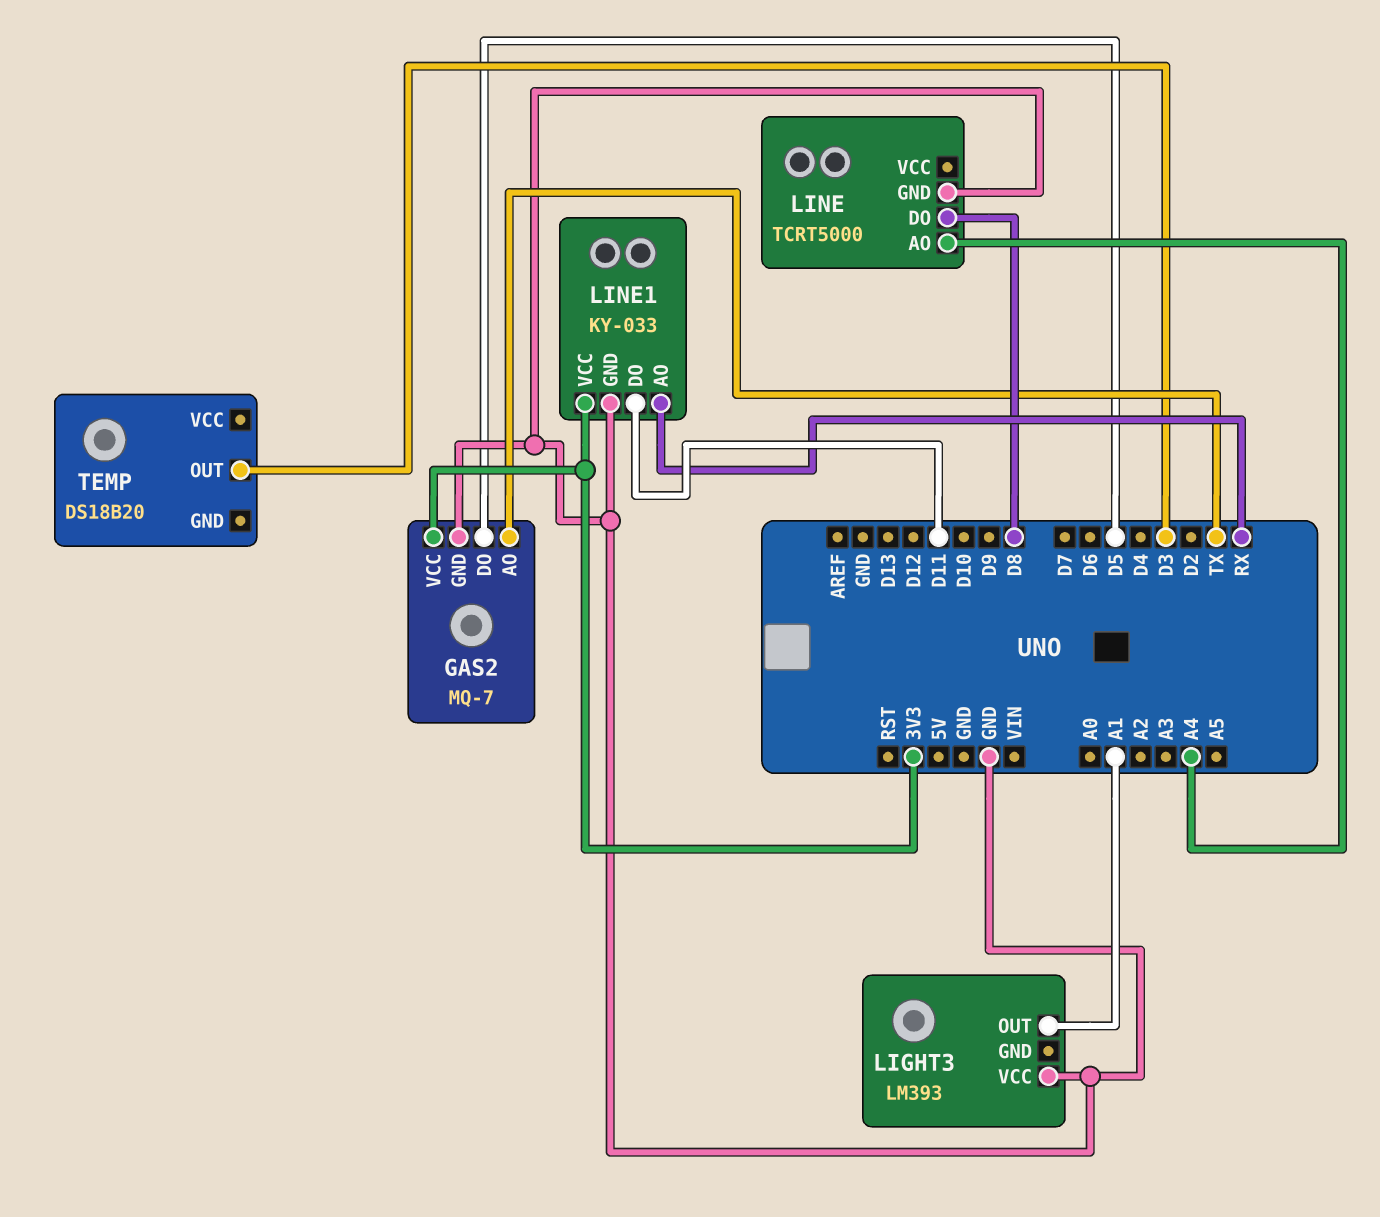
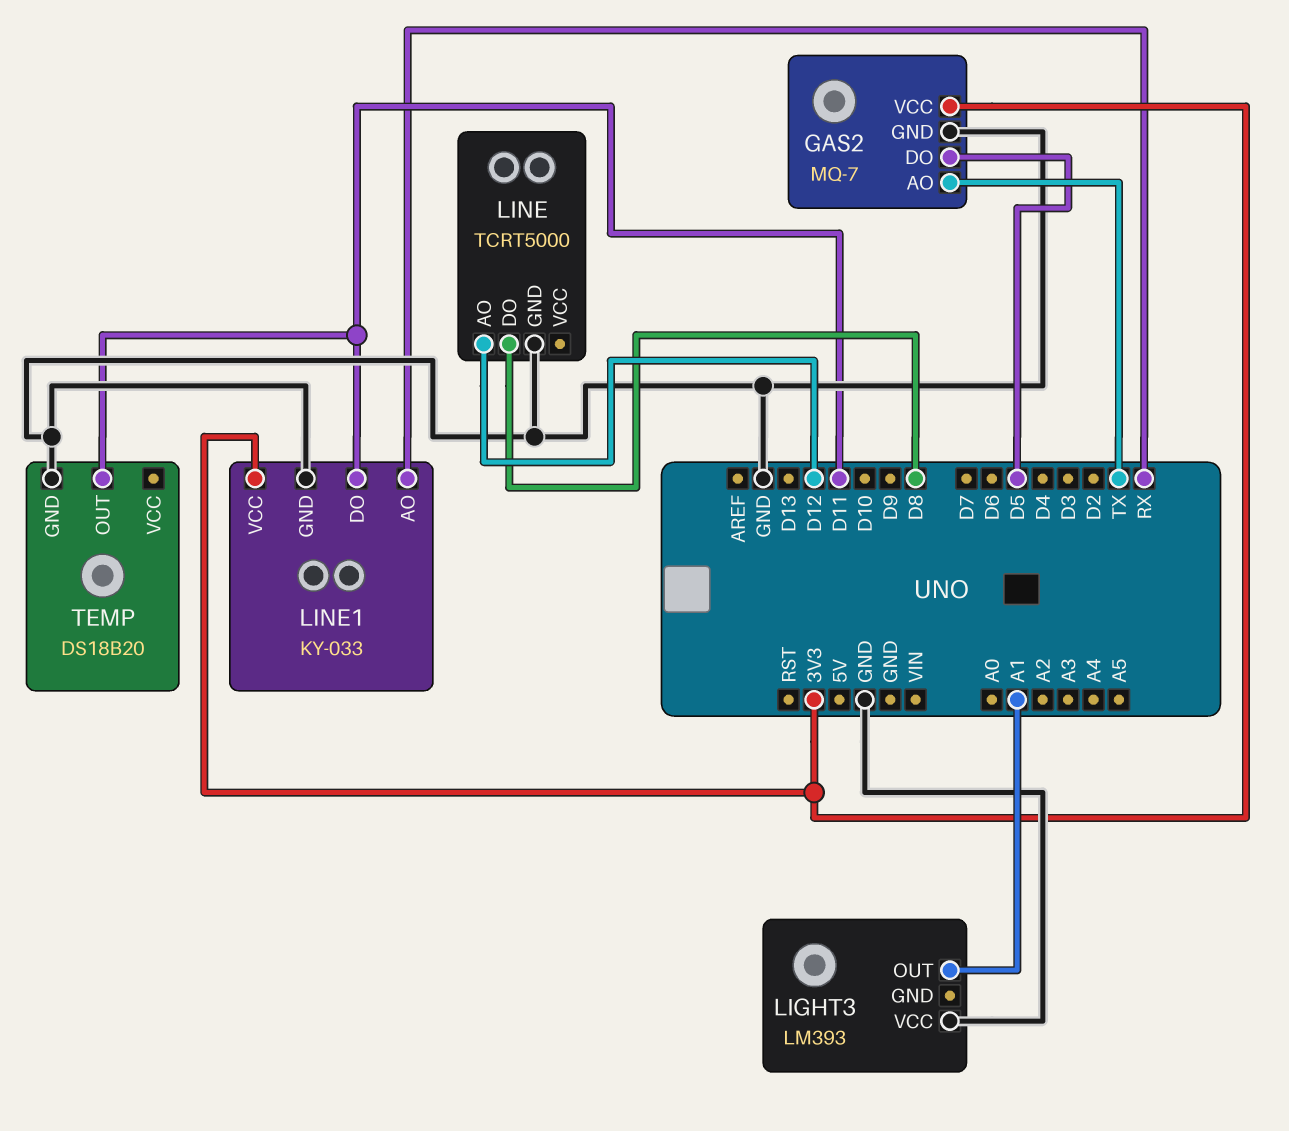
LINE pin AO: A4 -> D12
TEMP pin GND: none -> GND
TEMP pin OUT: D3 -> D11

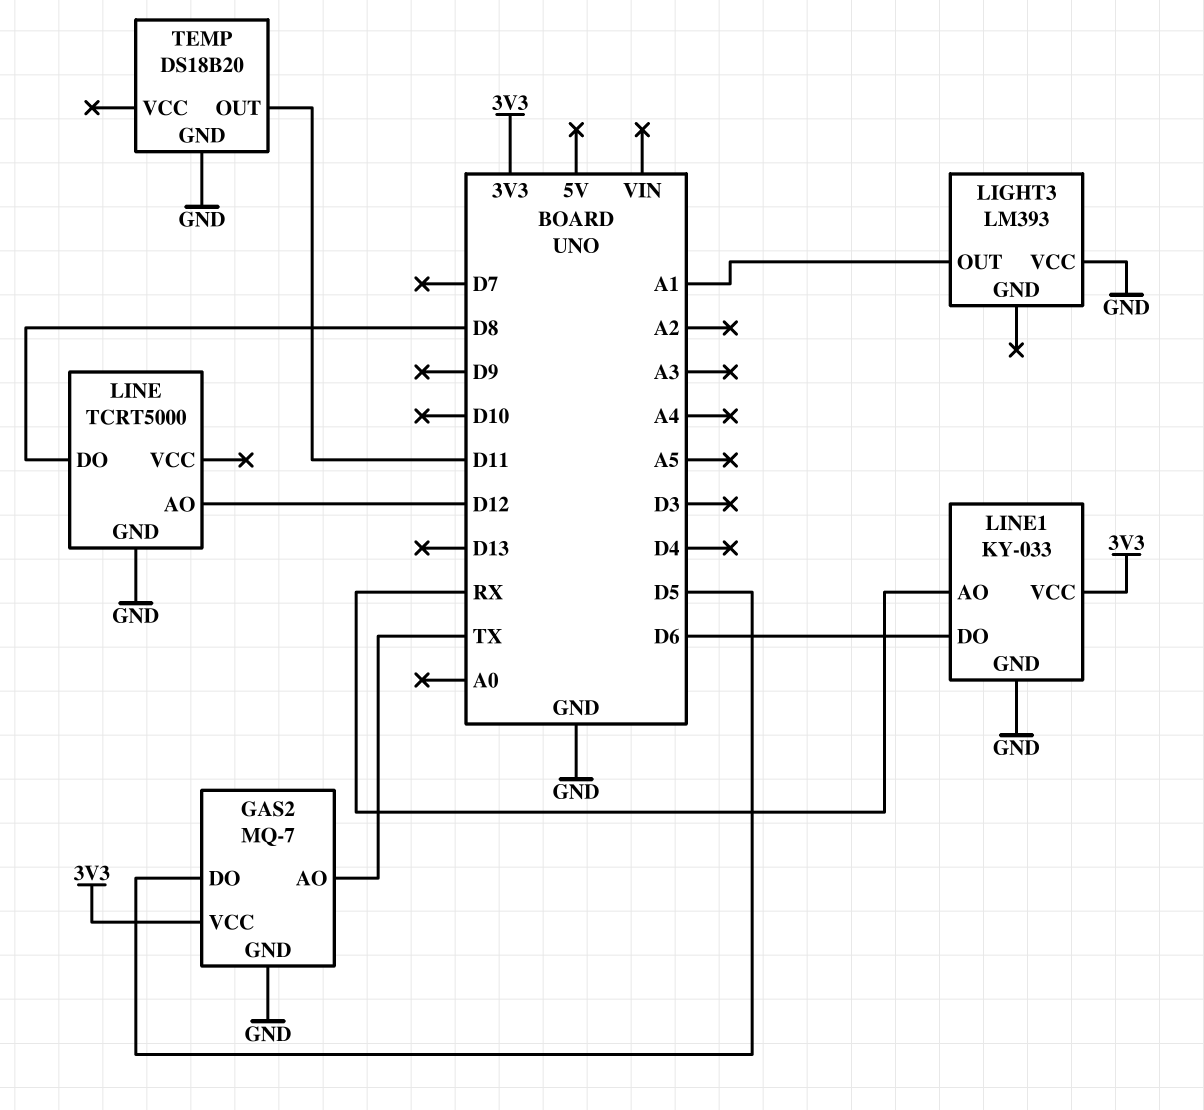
LINE1 pin DO: D11 -> D6

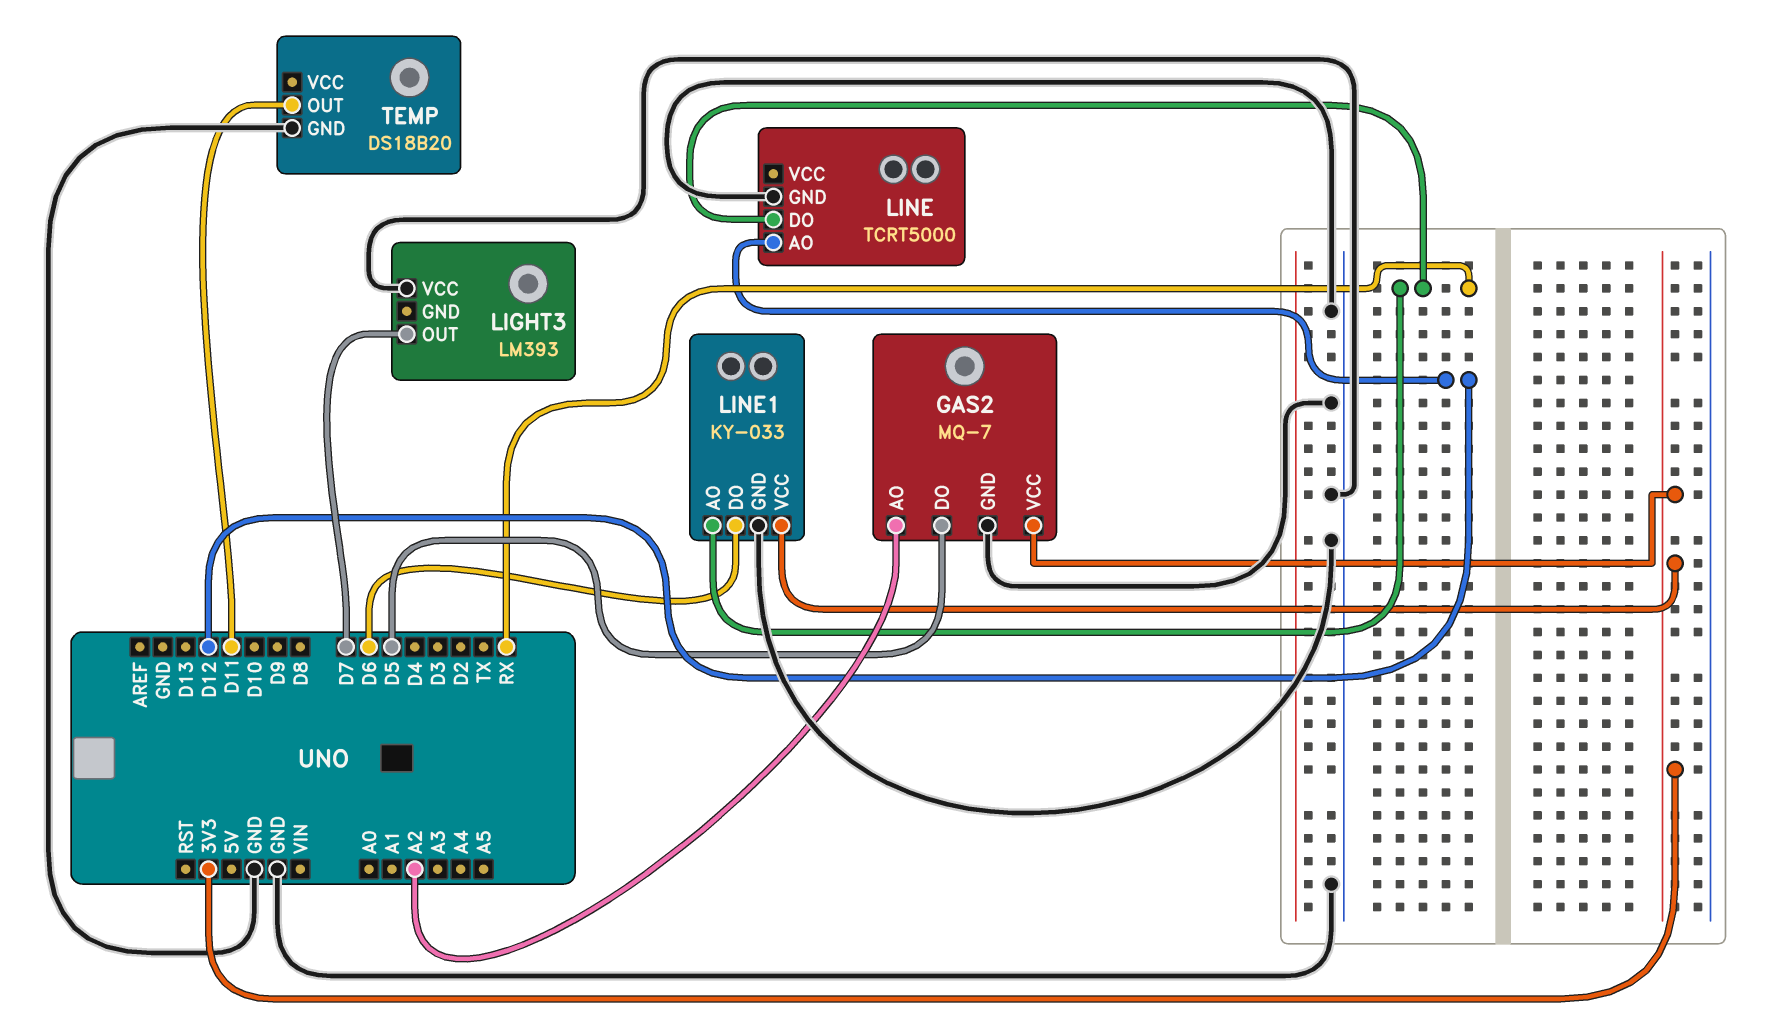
GAS2 pin AO: TX -> A2
LIGHT3 pin OUT: A1 -> D7
LINE pin DO: D8 -> RX

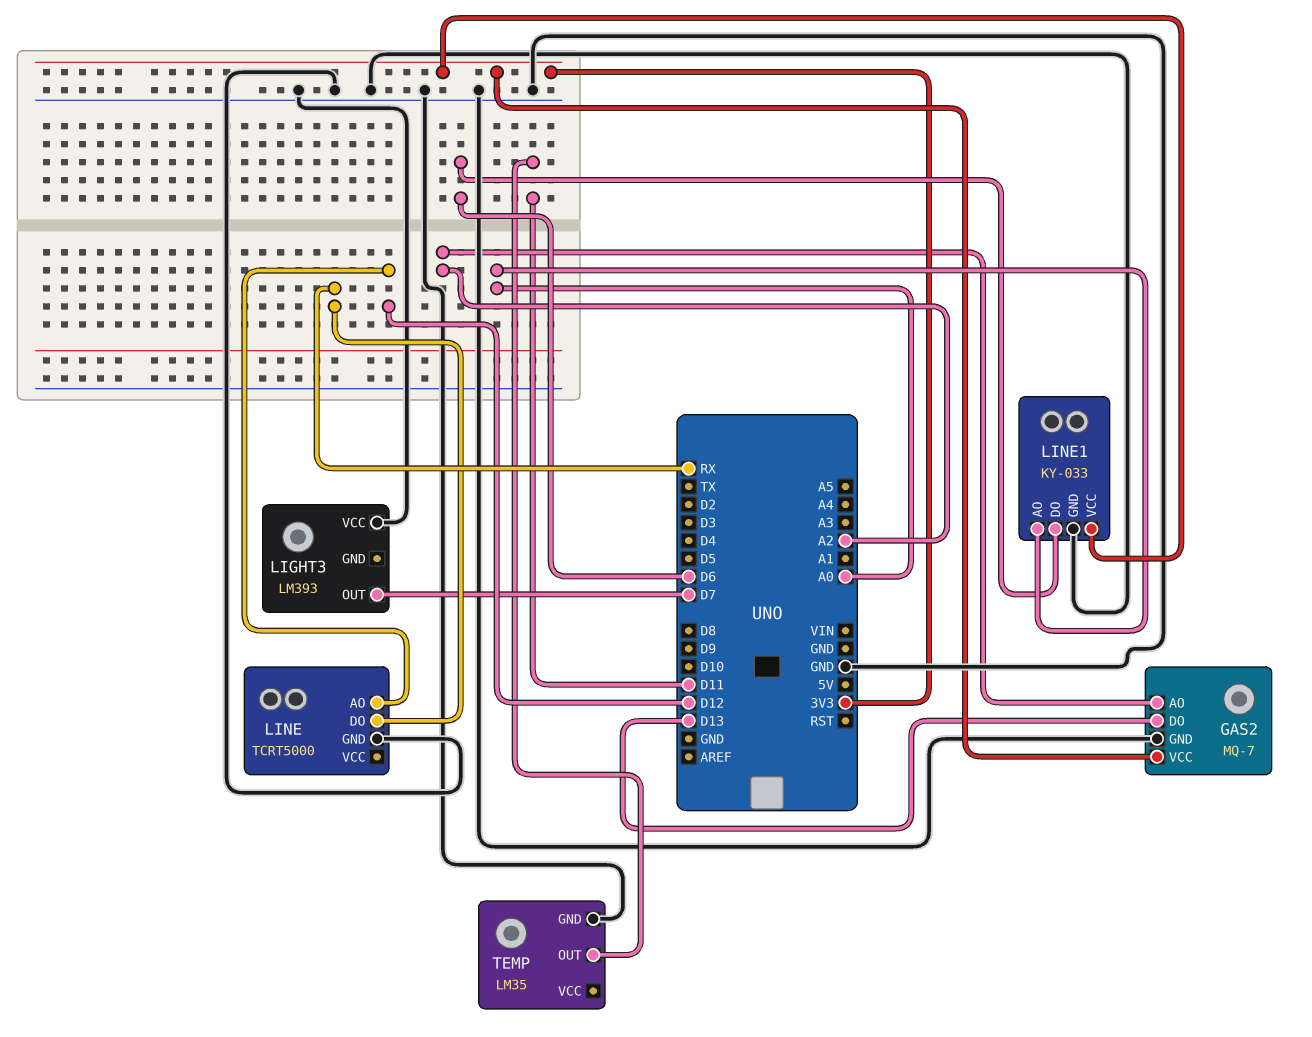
GAS2 pin DO: D5 -> D13
LINE1 pin AO: RX -> A0
TEMP: DS18B20 -> LM35

